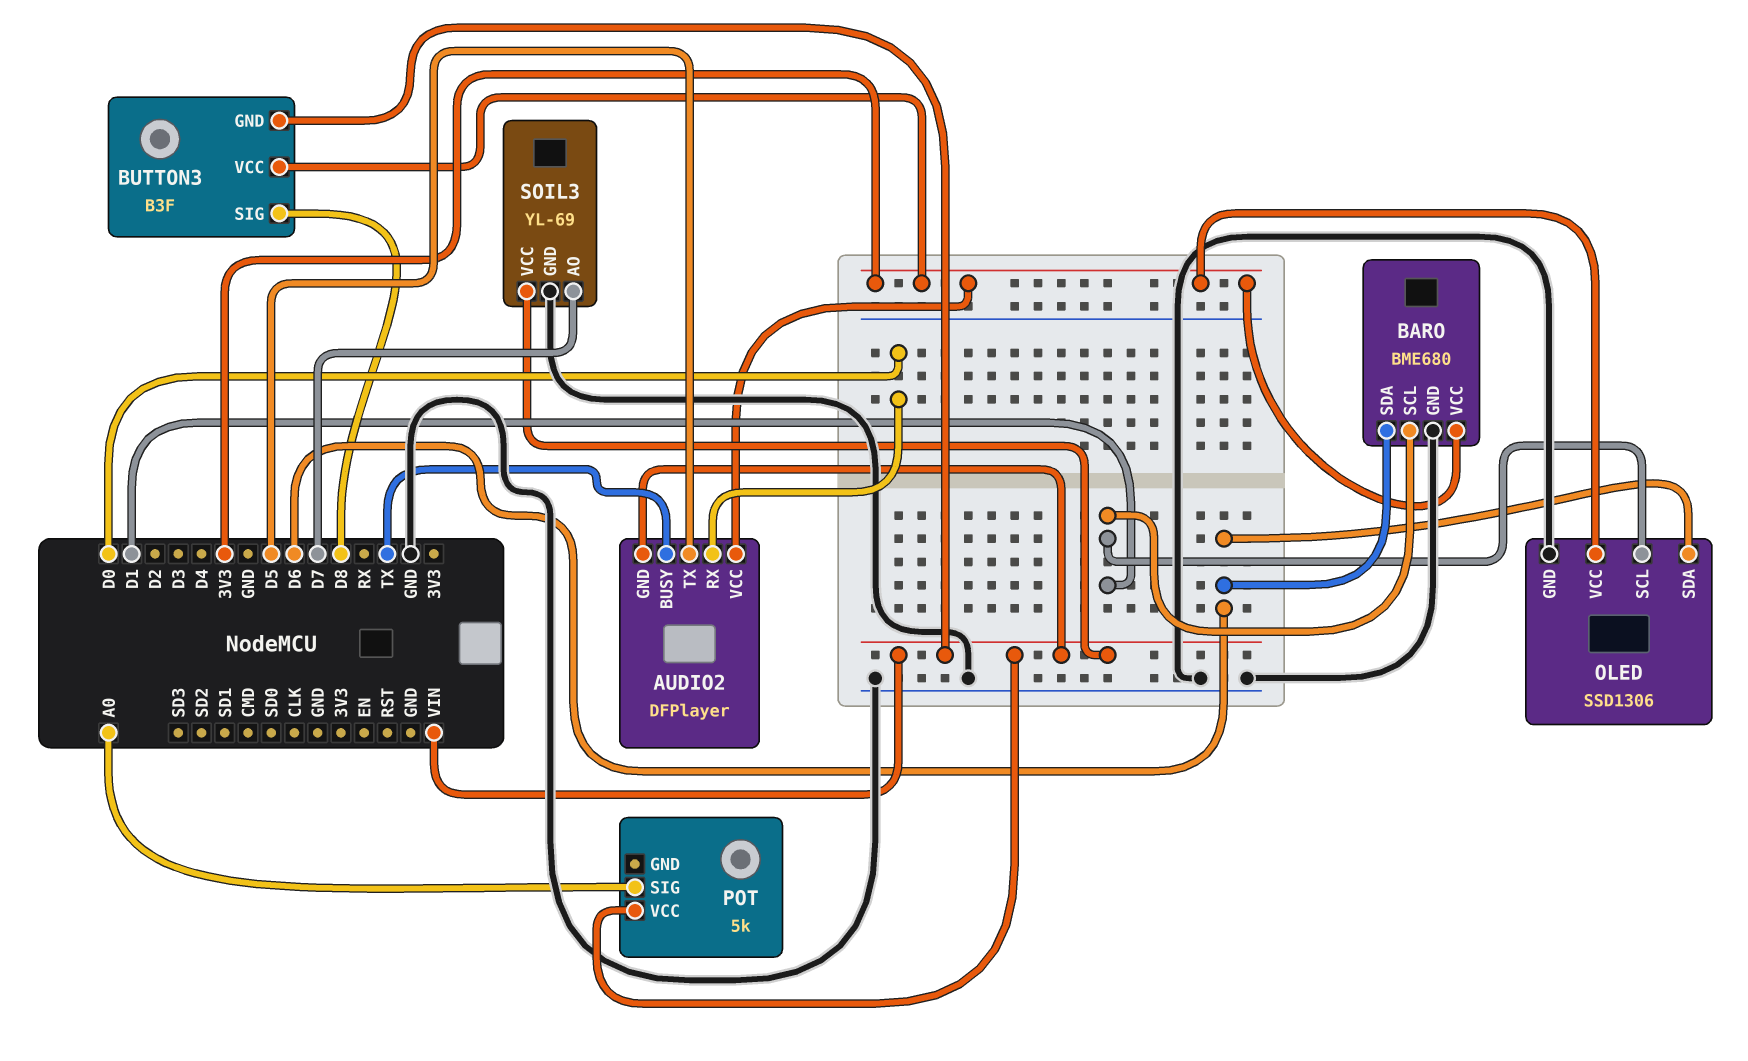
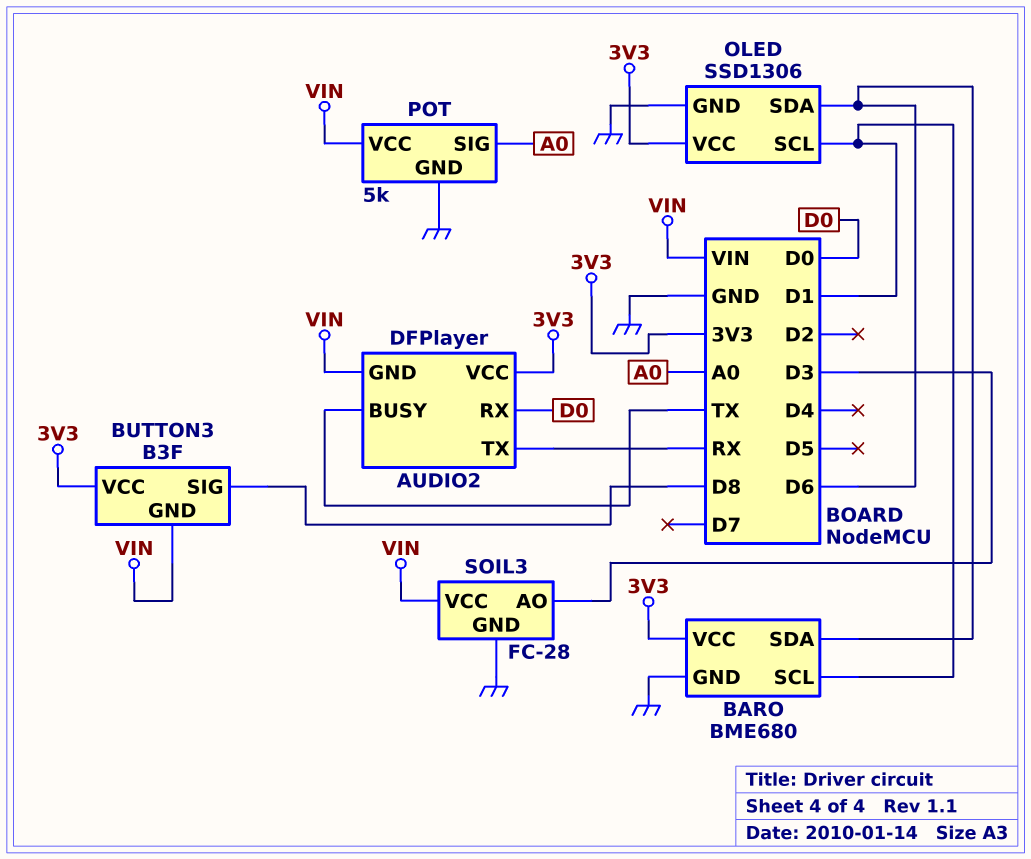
AUDIO2 pin TX: D5 -> RX
POT pin GND: none -> GND
SOIL3: YL-69 -> FC-28
SOIL3 pin AO: D7 -> D3

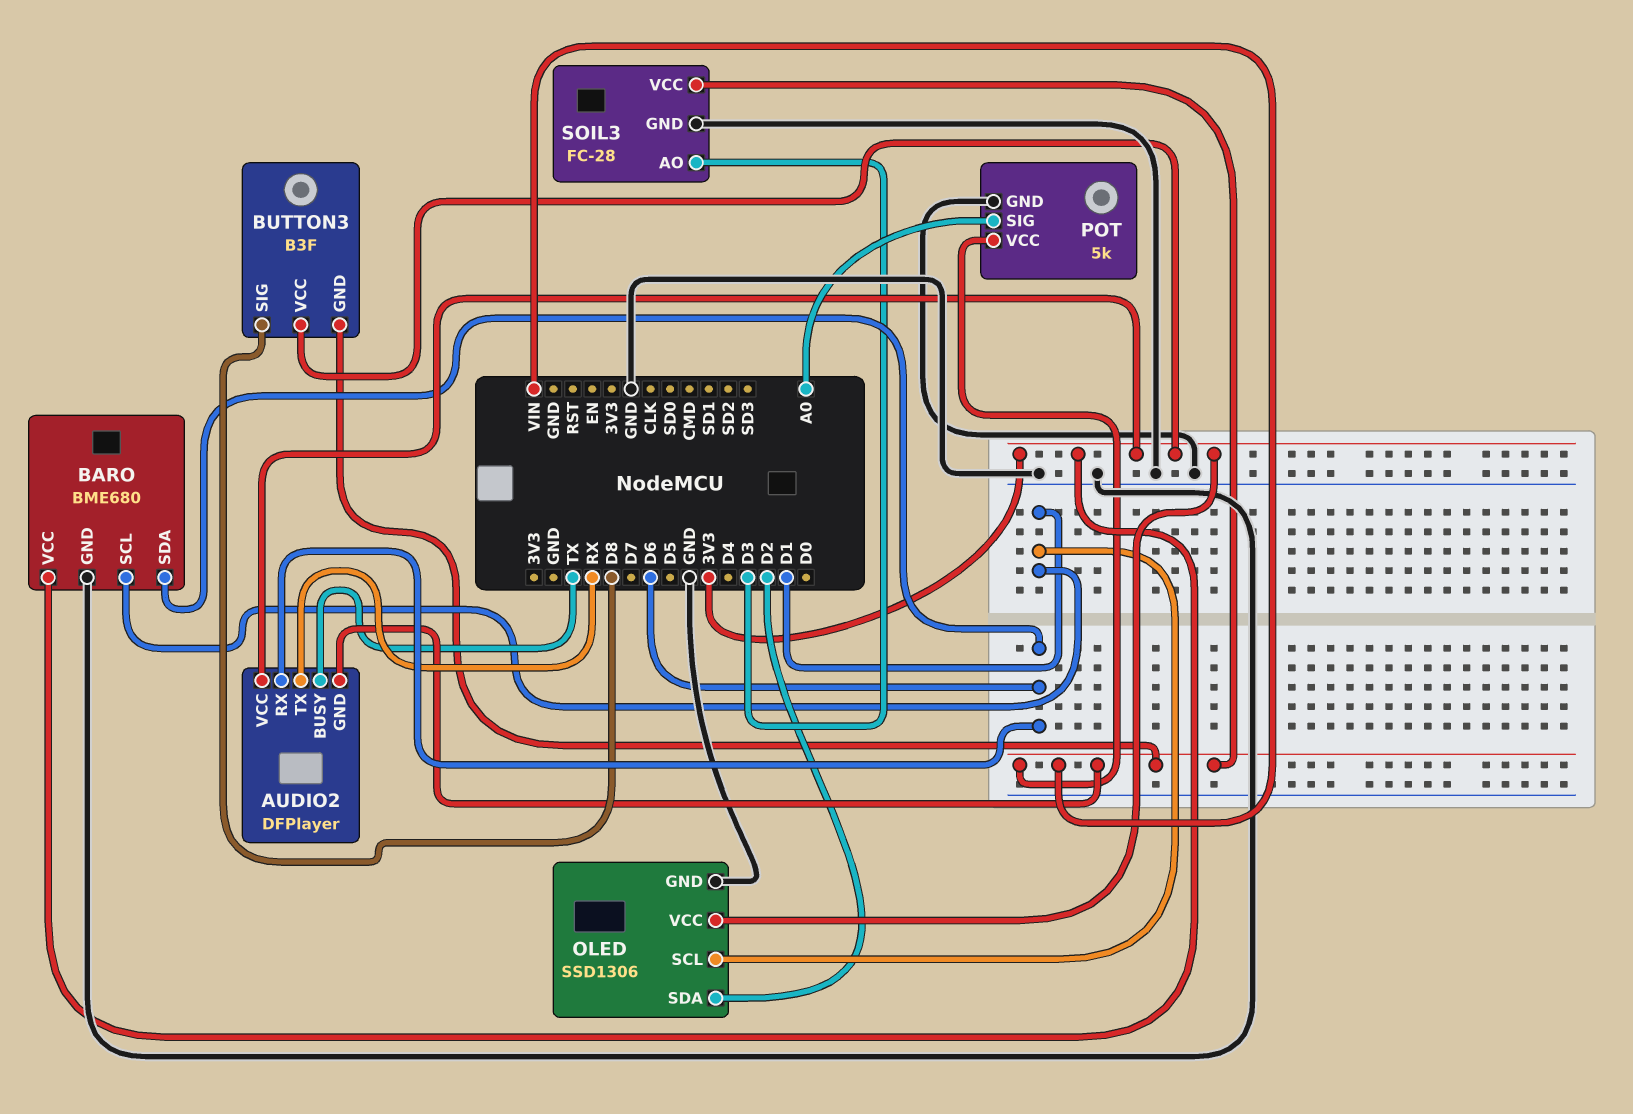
AUDIO2 pin RX: D0 -> D6
OLED pin SDA: D6 -> D2

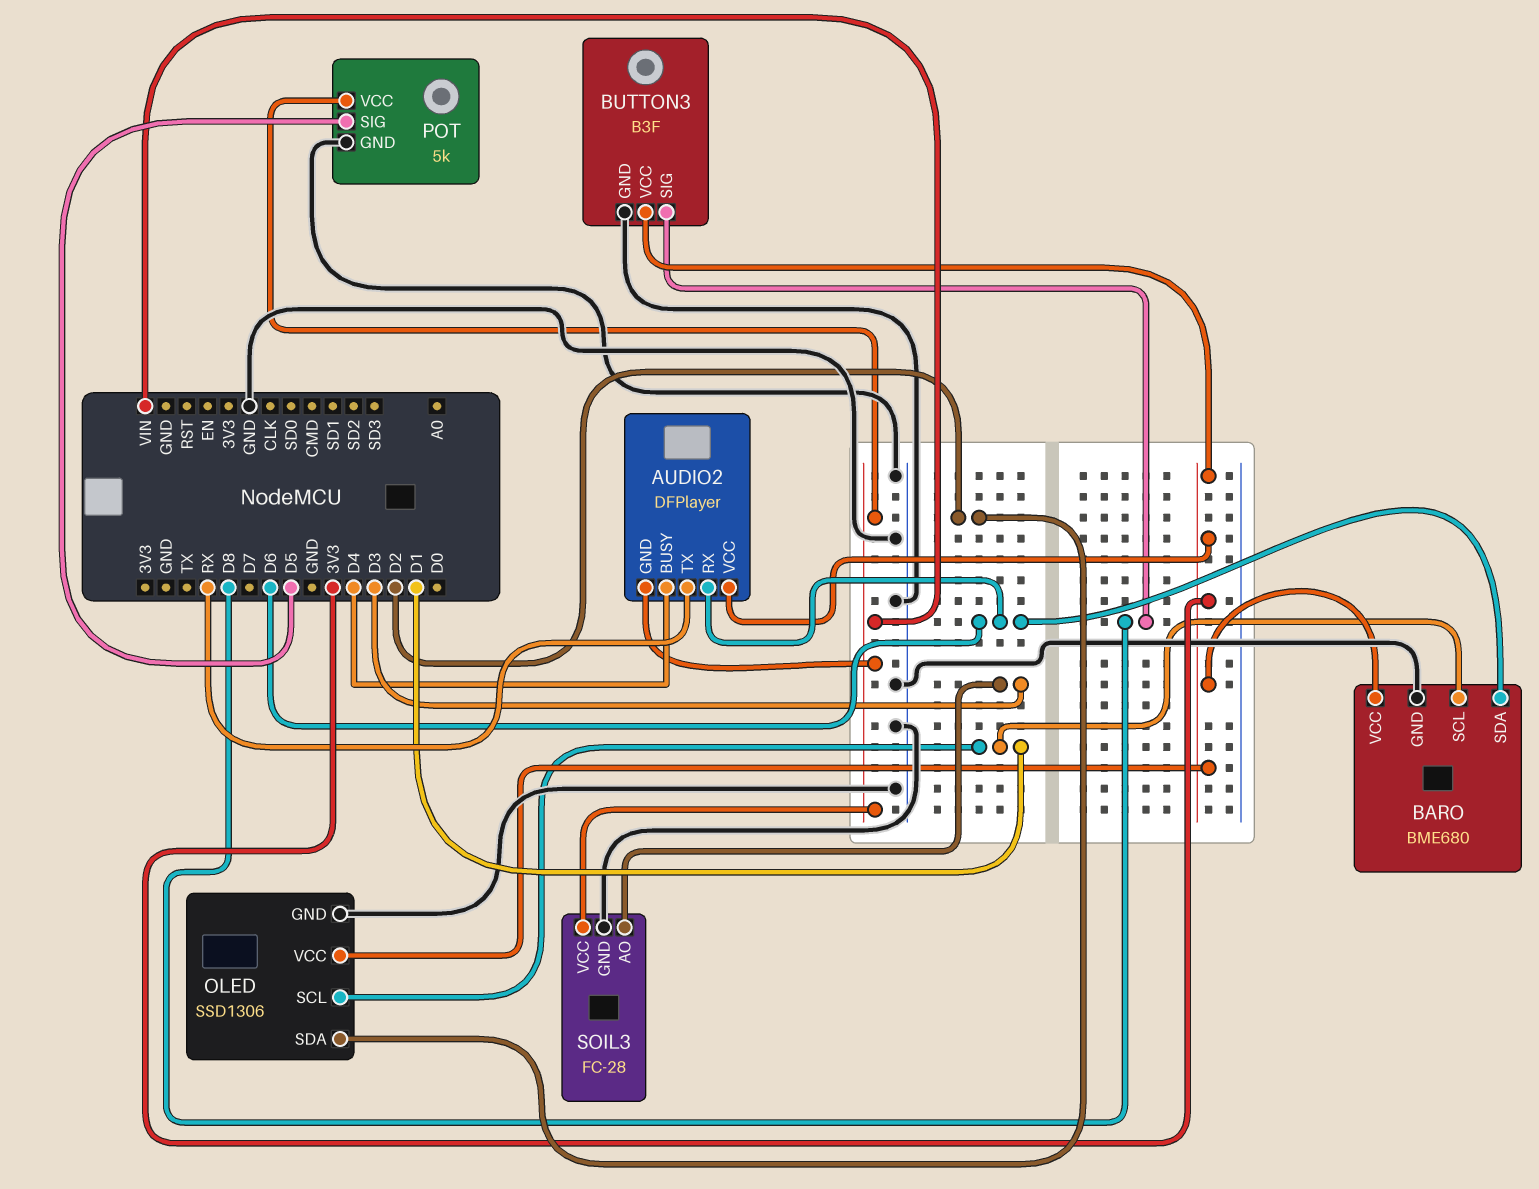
AUDIO2 pin BUSY: TX -> D4
BUTTON3 pin GND: VIN -> GND
POT pin SIG: A0 -> D5

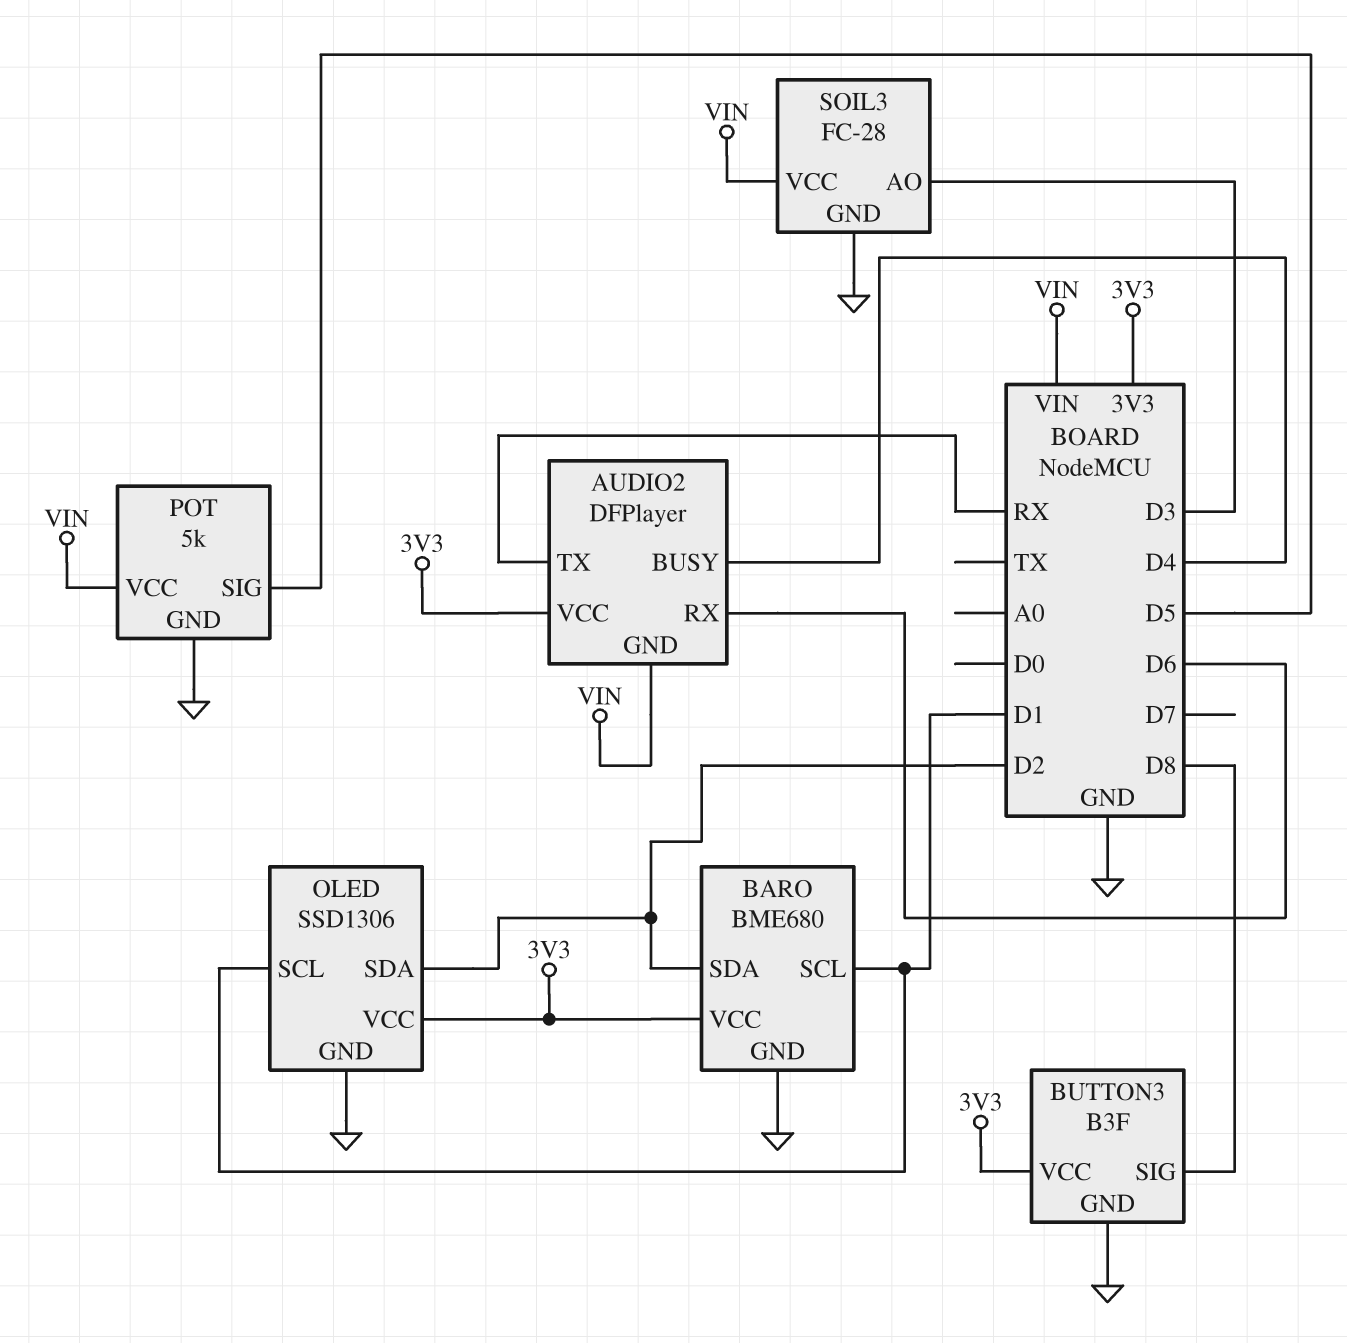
BARO pin SDA: D6 -> D2

